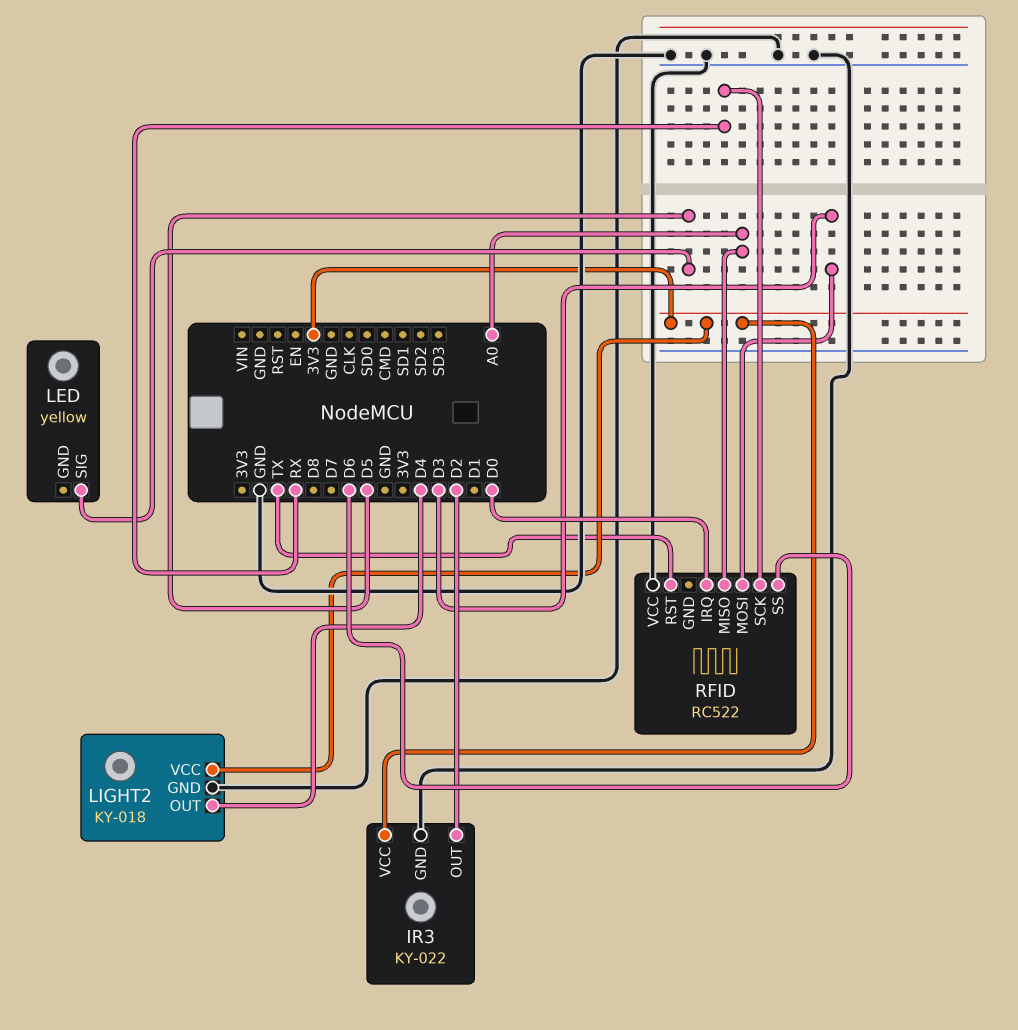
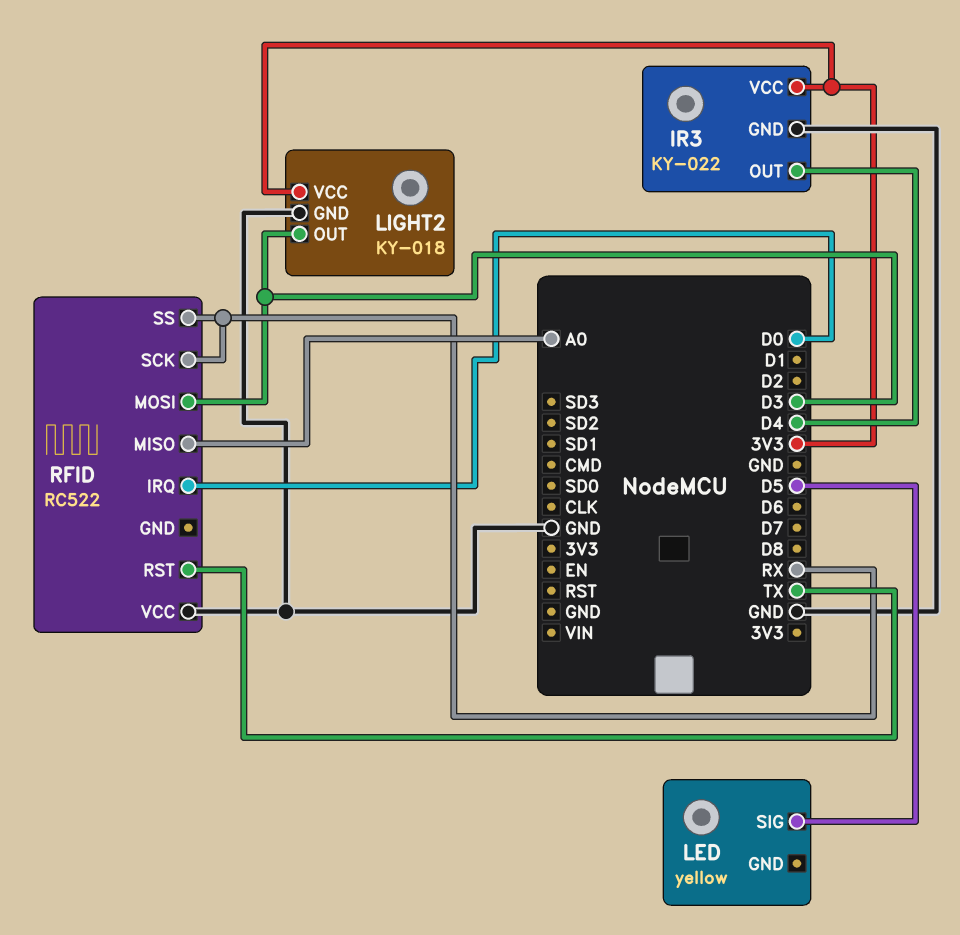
IR3 pin OUT: D2 -> D4
LIGHT2 pin OUT: D4 -> D3
RFID pin SS: D6 -> RX

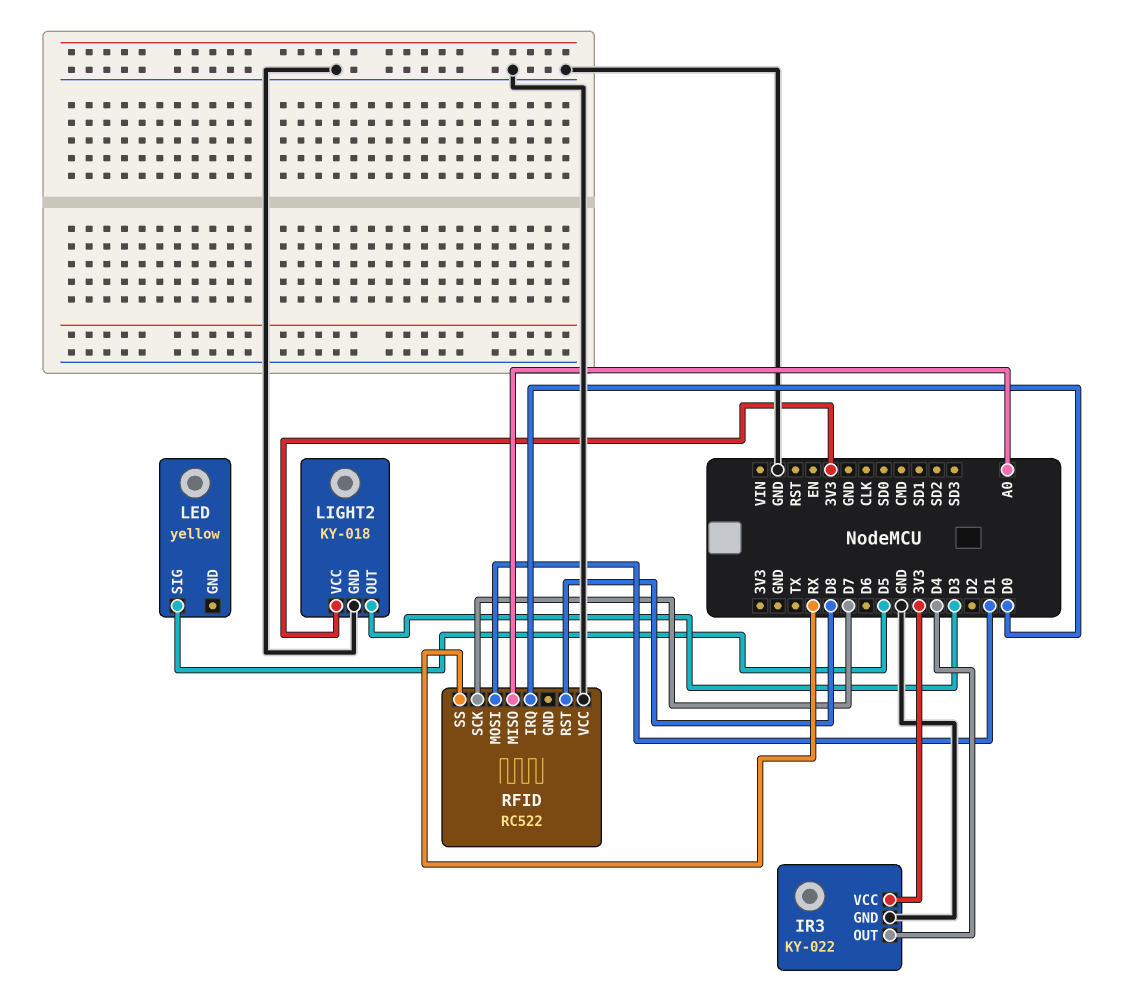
RFID pin MOSI: D3 -> D1
RFID pin RST: TX -> D8
RFID pin SCK: RX -> D7

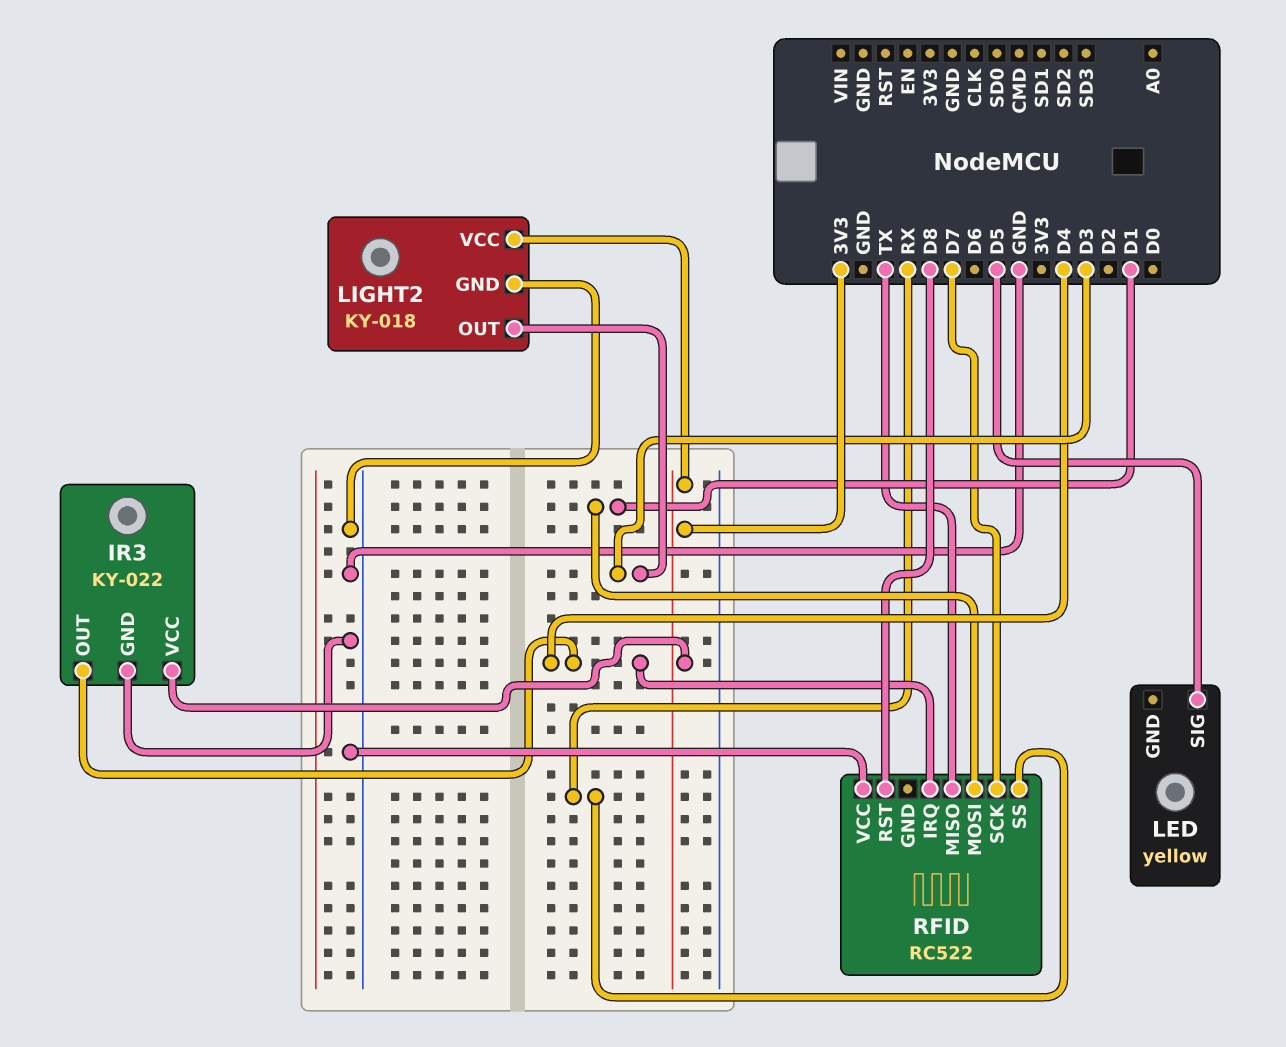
RFID pin IRQ: D0 -> D4
RFID pin MISO: A0 -> TX

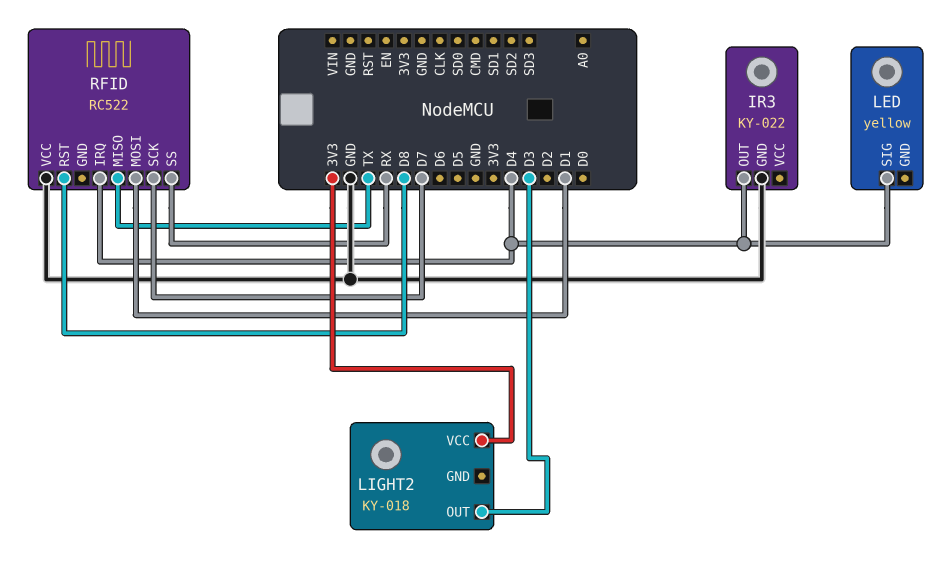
IR3 pin VCC: 3V3 -> none
LED pin SIG: D5 -> D4
LIGHT2 pin GND: GND -> none

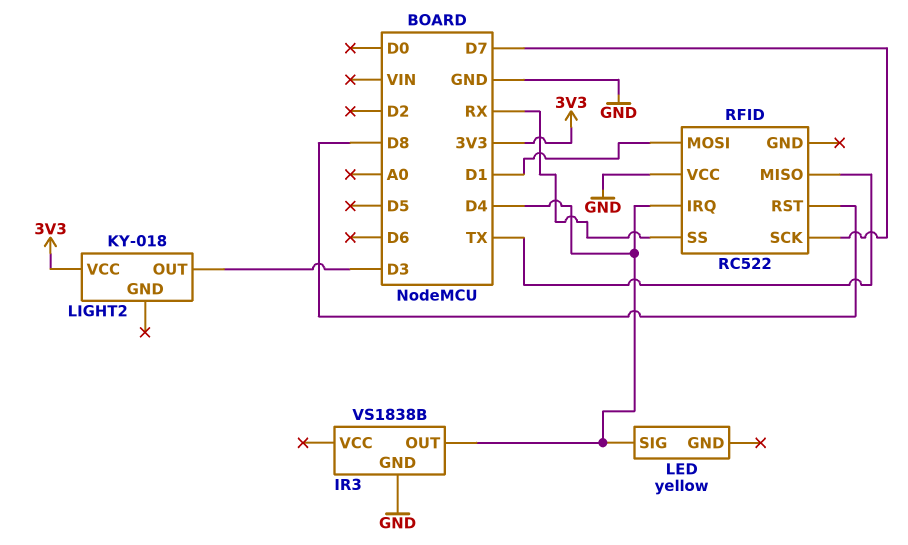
IR3: KY-022 -> VS1838B

